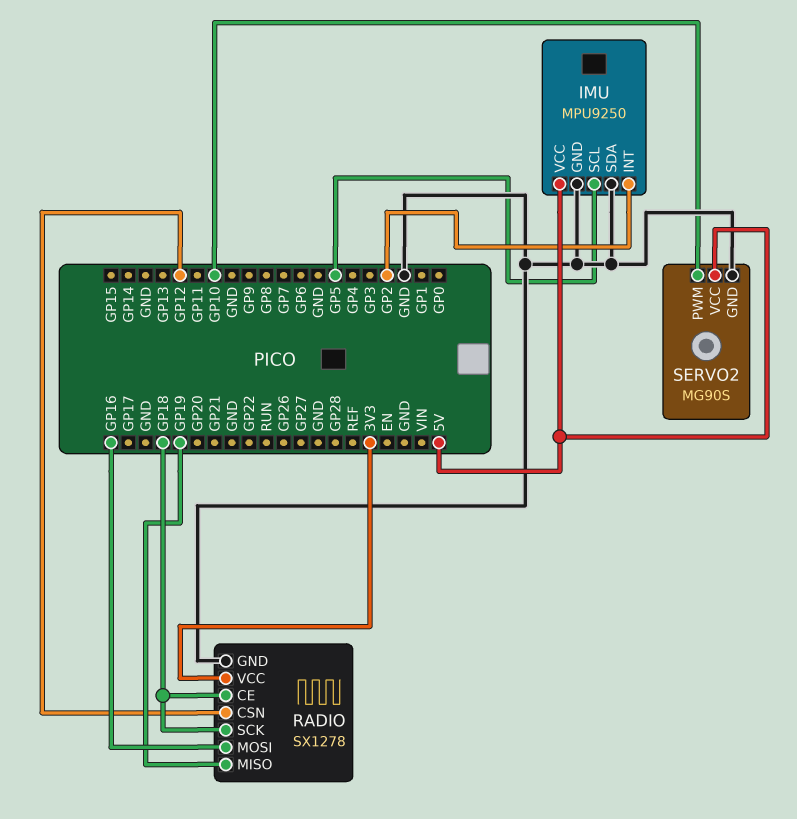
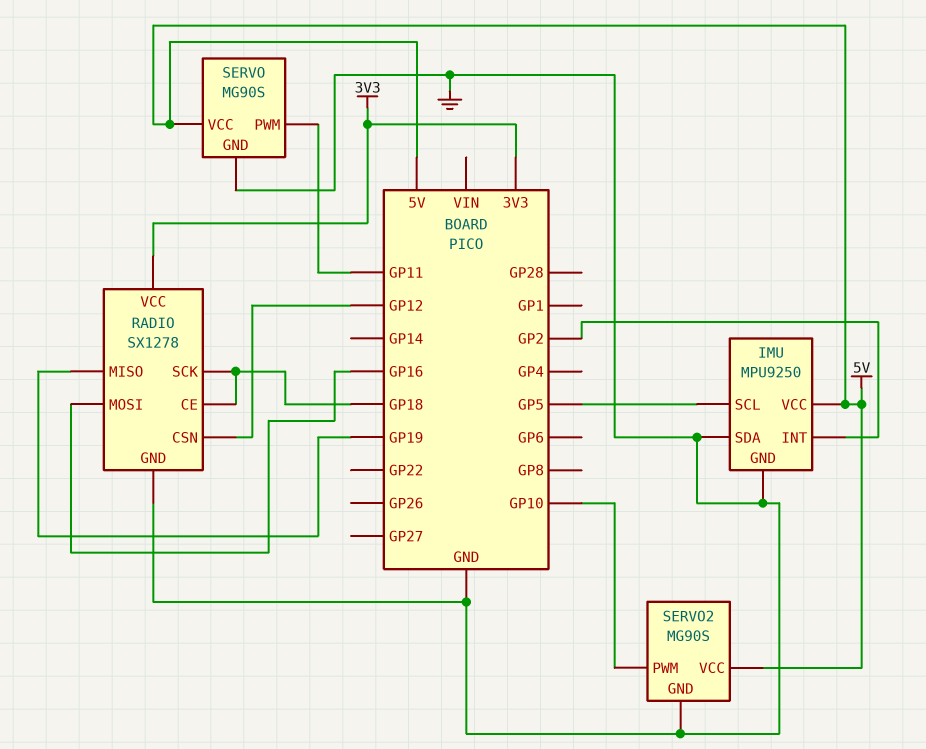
SERVO: none -> MG90S
SERVO pin GND: none -> GND
SERVO pin PWM: none -> GP11
SERVO pin VCC: none -> 5V

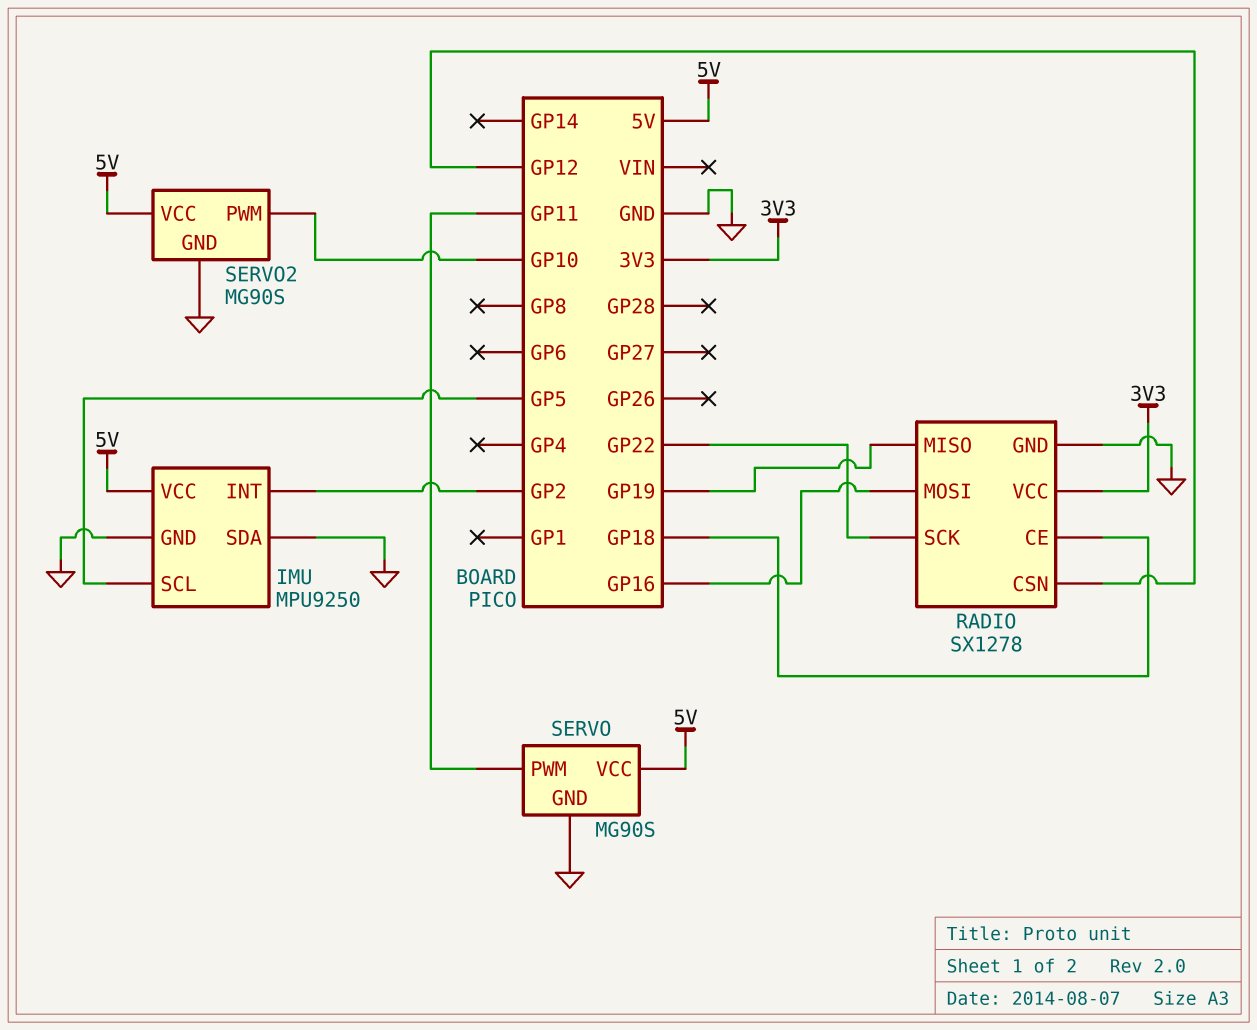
RADIO pin SCK: GP18 -> GP22

